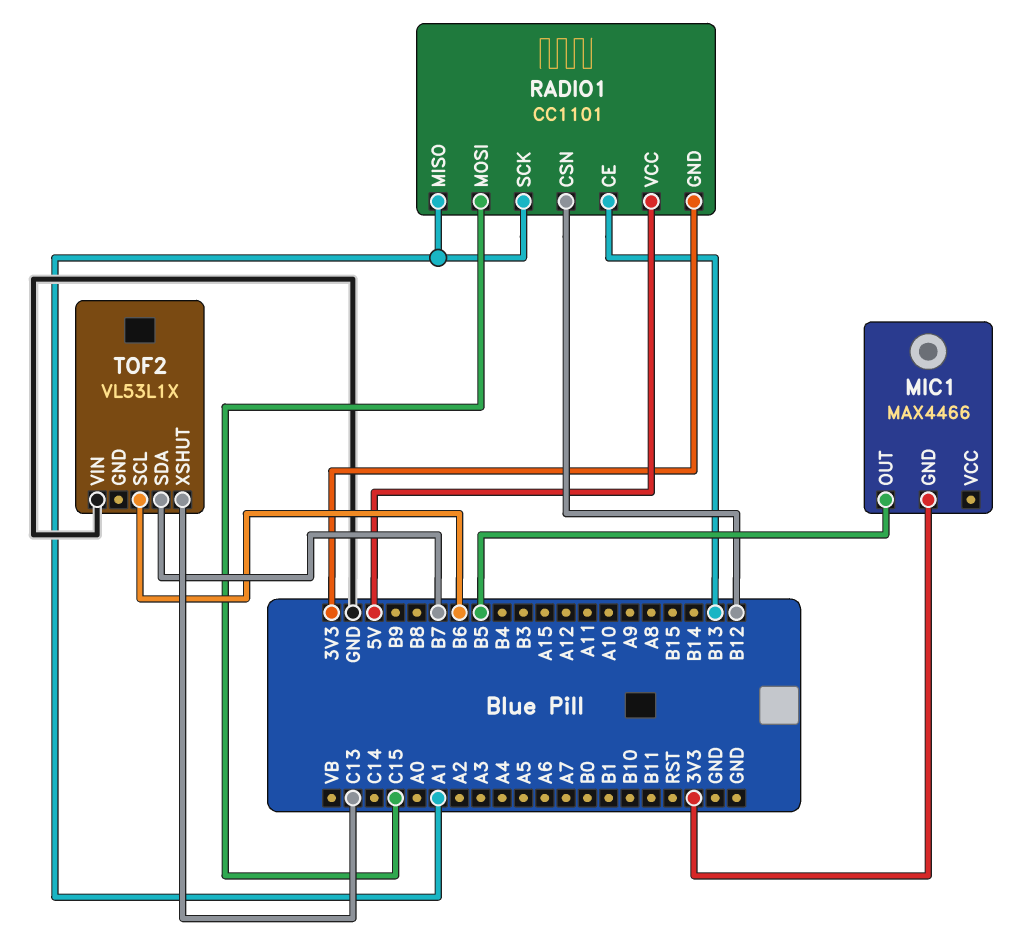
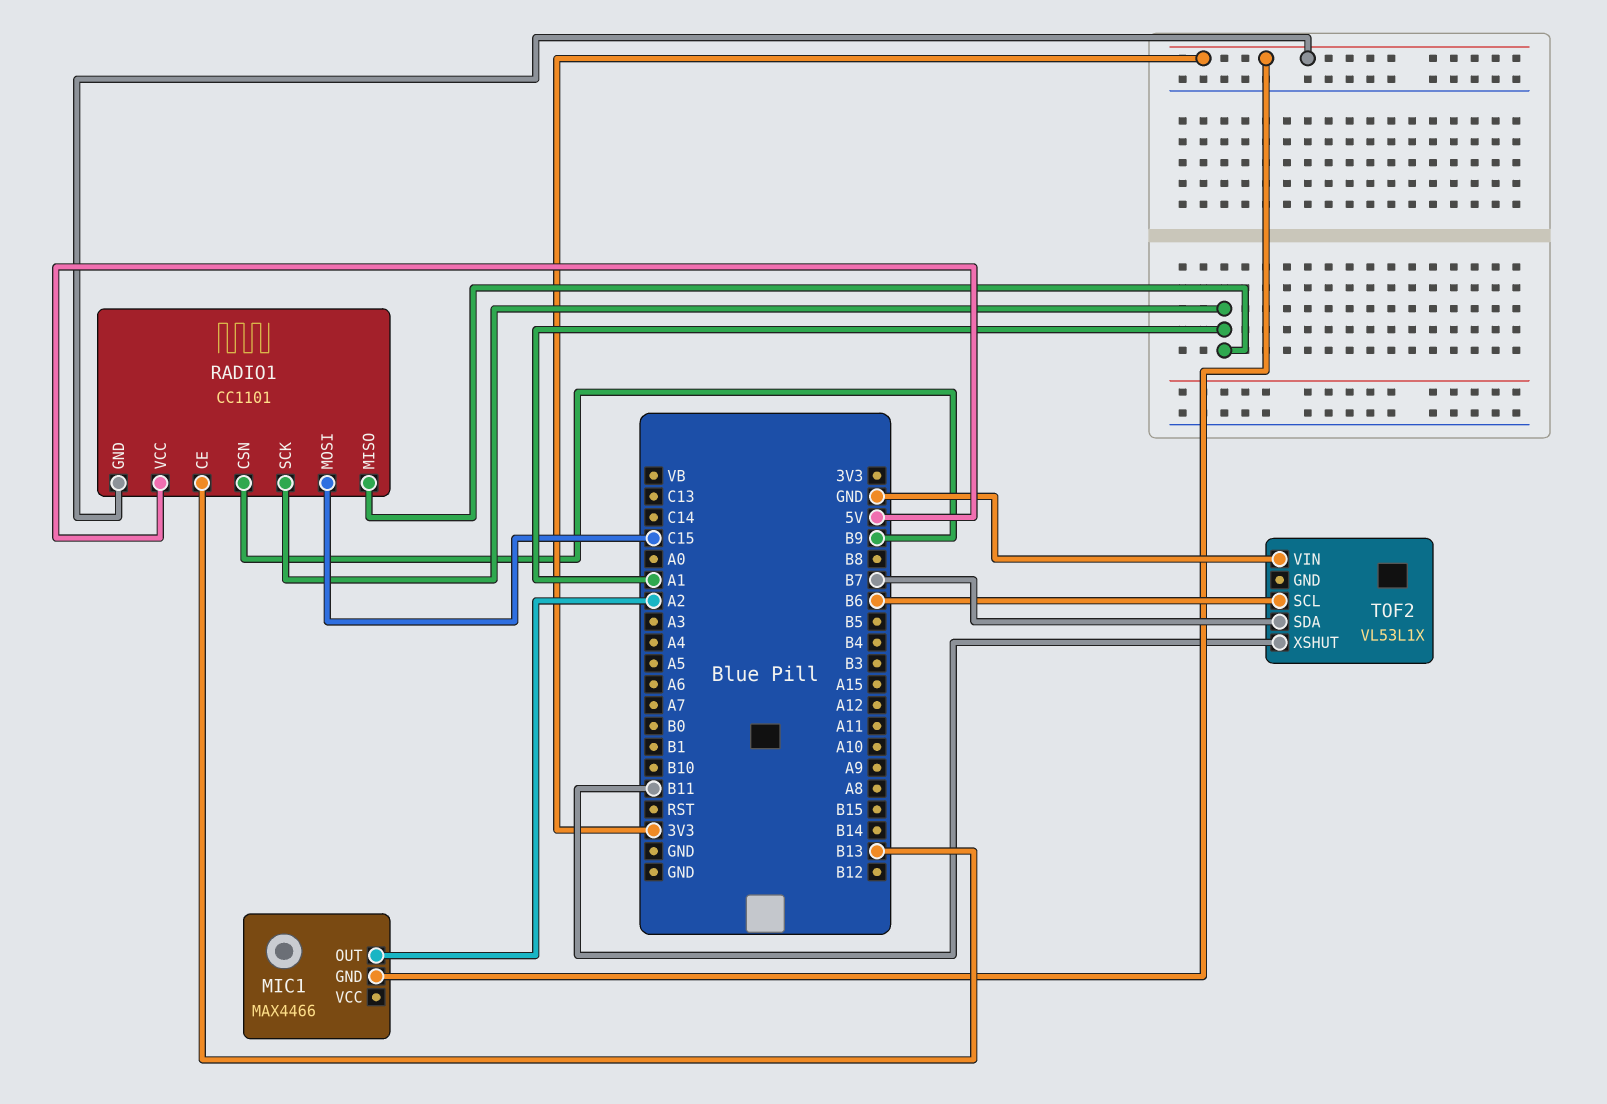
MIC1 pin OUT: B5 -> A2
RADIO1 pin CSN: B12 -> B9
TOF2 pin XSHUT: C13 -> B11

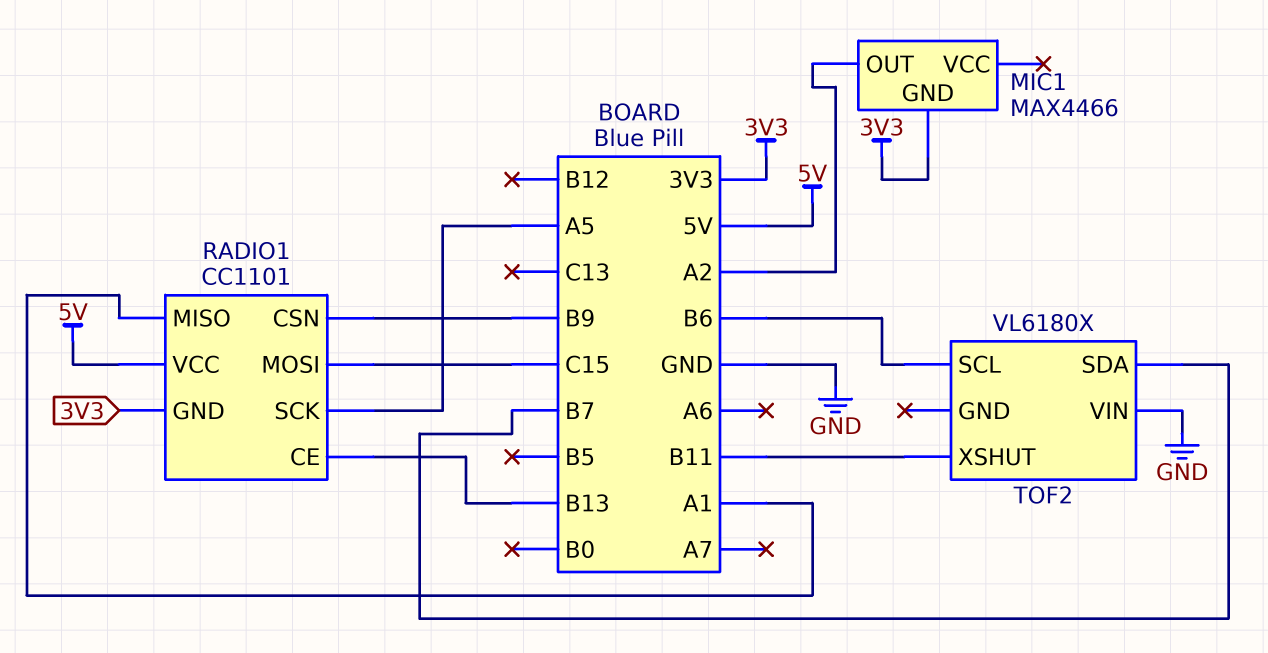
RADIO1 pin SCK: A1 -> A5
TOF2: VL53L1X -> VL6180X

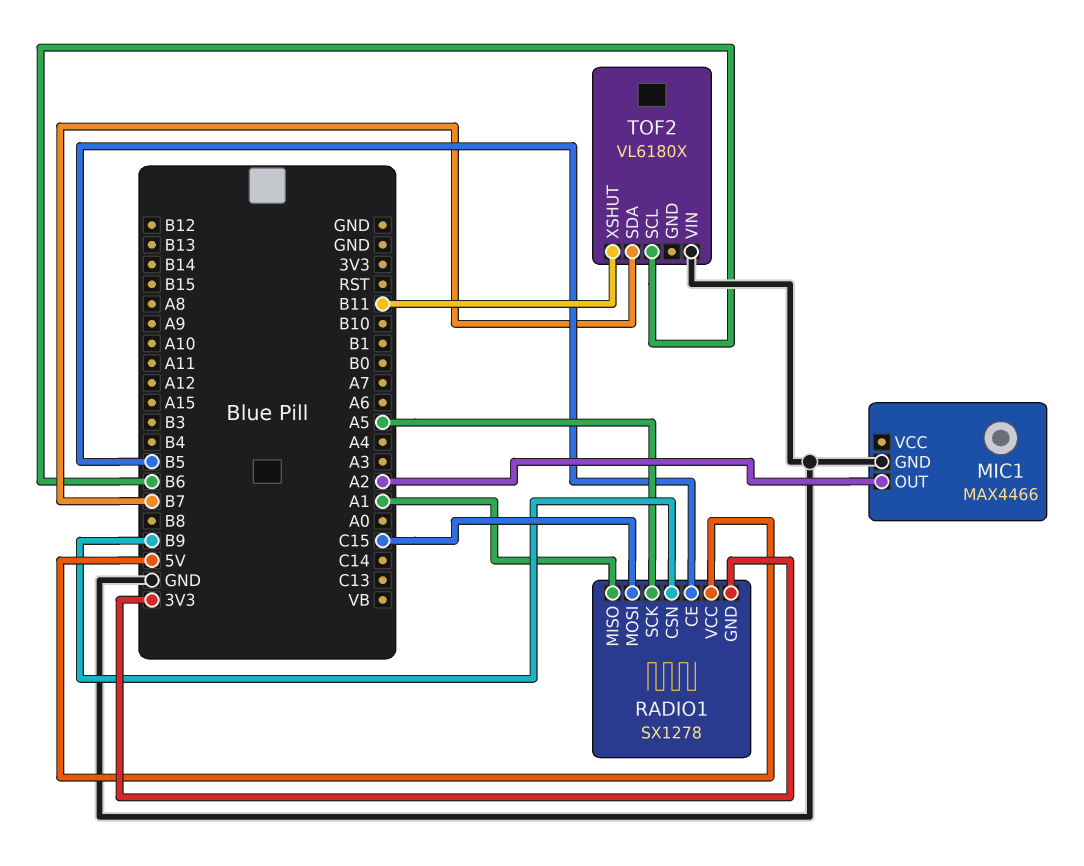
MIC1 pin GND: 3V3 -> GND
RADIO1: CC1101 -> SX1278
RADIO1 pin CE: B13 -> B5

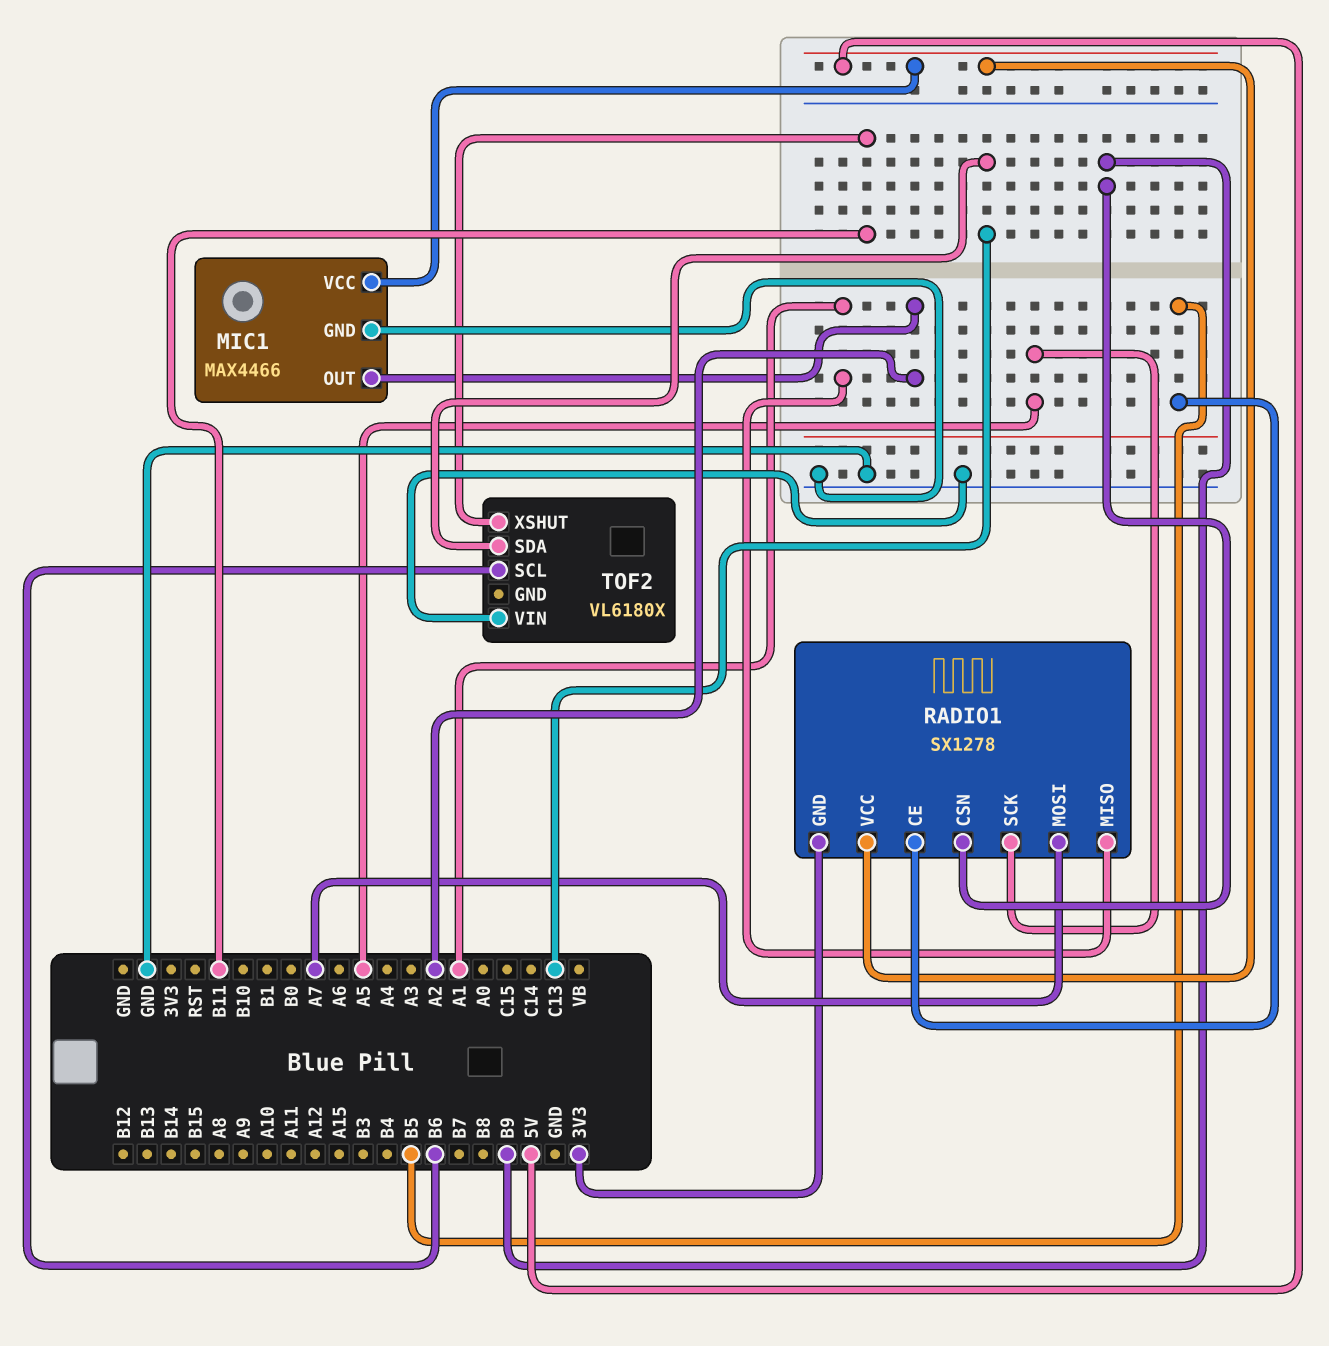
MIC1 pin VCC: none -> 5V
RADIO1 pin MOSI: C15 -> A7
TOF2 pin SDA: B7 -> C13

